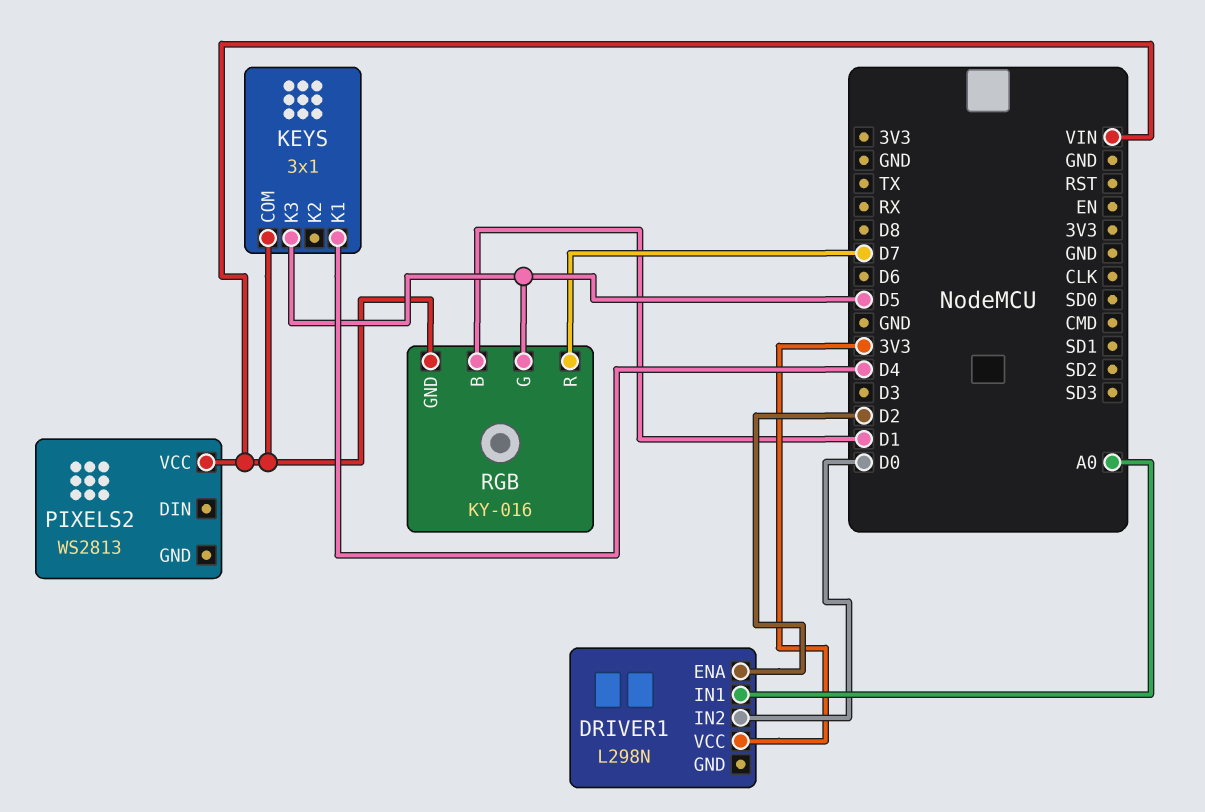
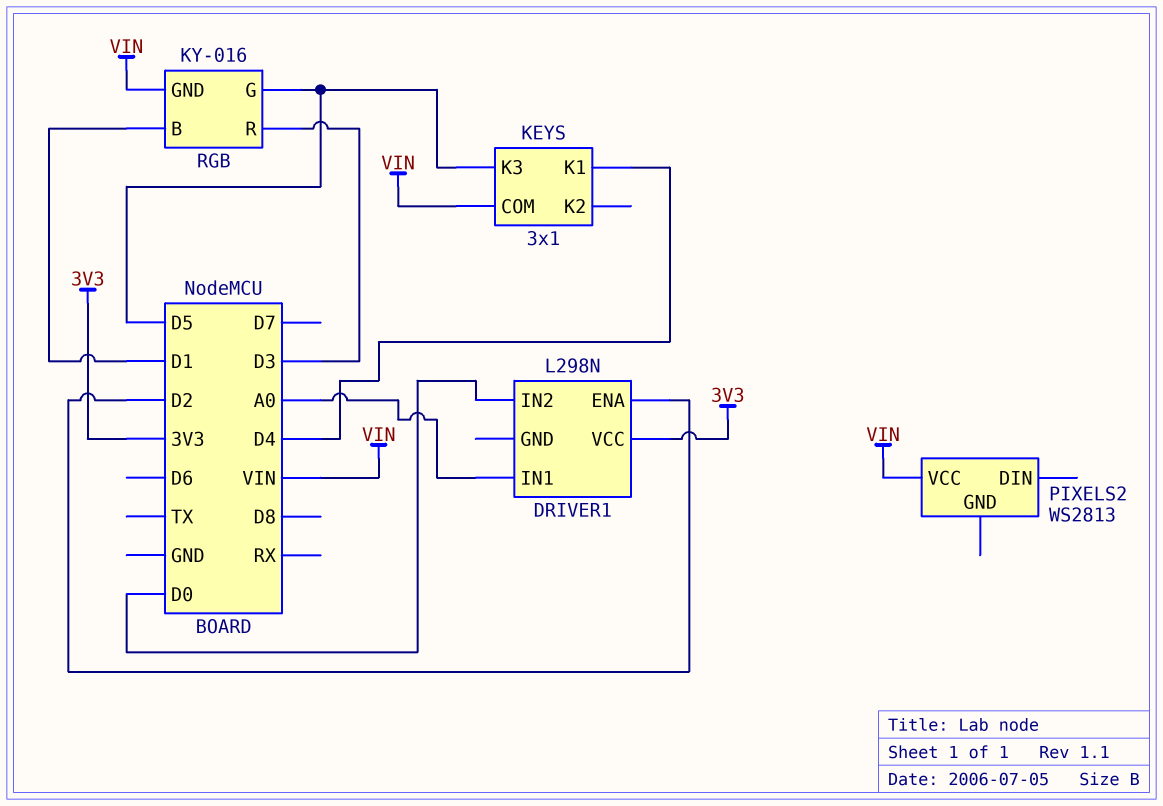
RGB pin R: D7 -> D3

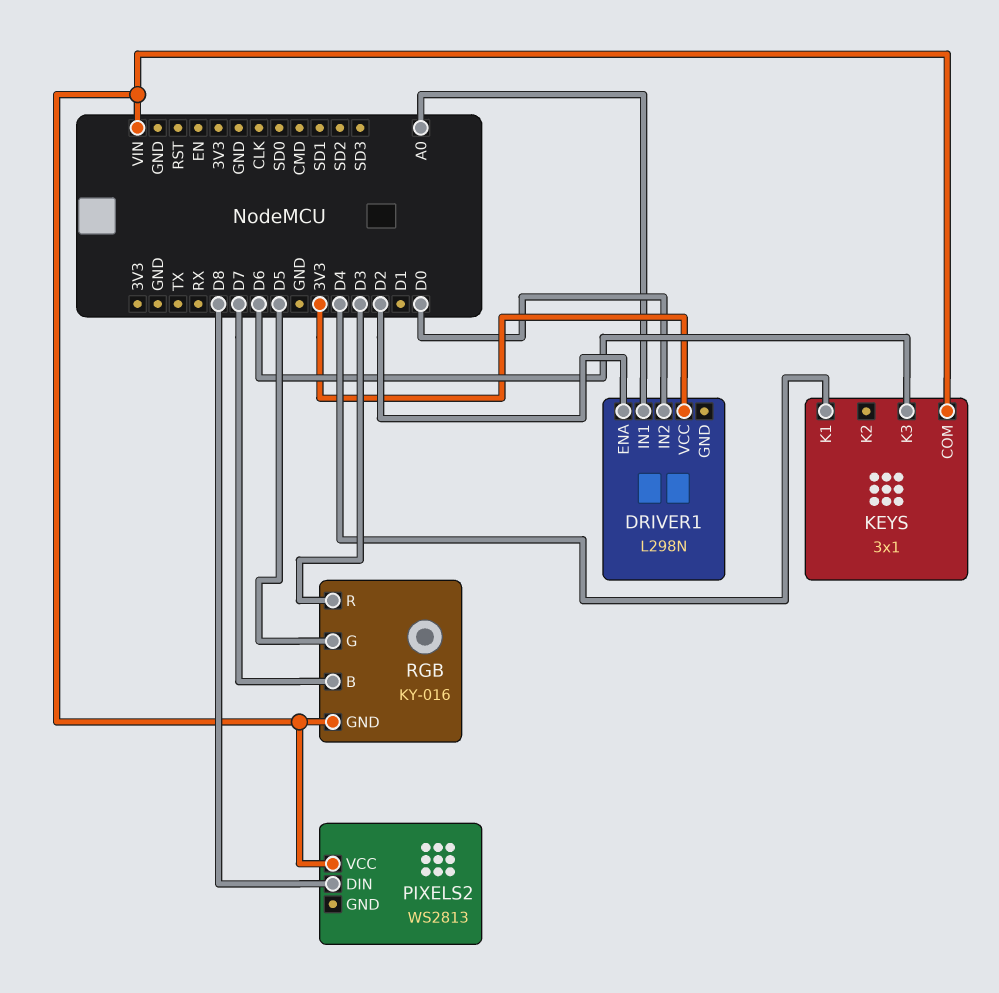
KEYS pin K3: D5 -> D6
PIXELS2 pin DIN: none -> D8
RGB pin B: D1 -> D7

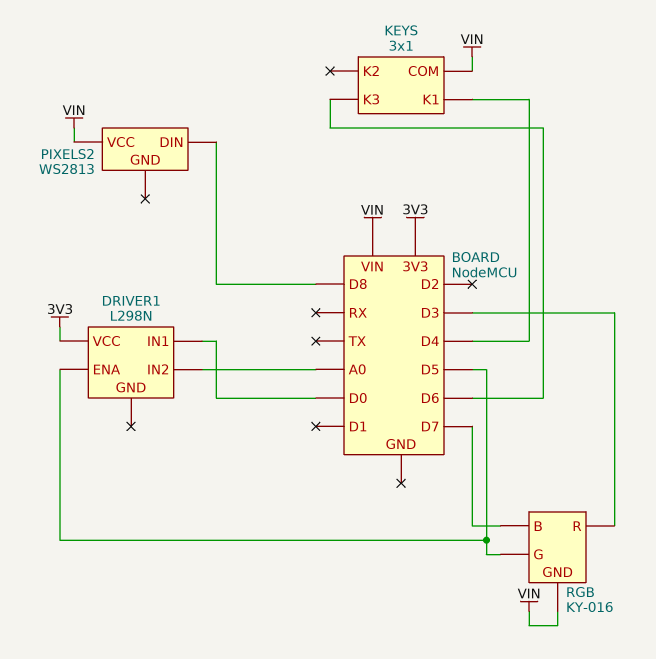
DRIVER1 pin ENA: D2 -> D5
DRIVER1 pin IN1: A0 -> D0
DRIVER1 pin IN2: D0 -> A0

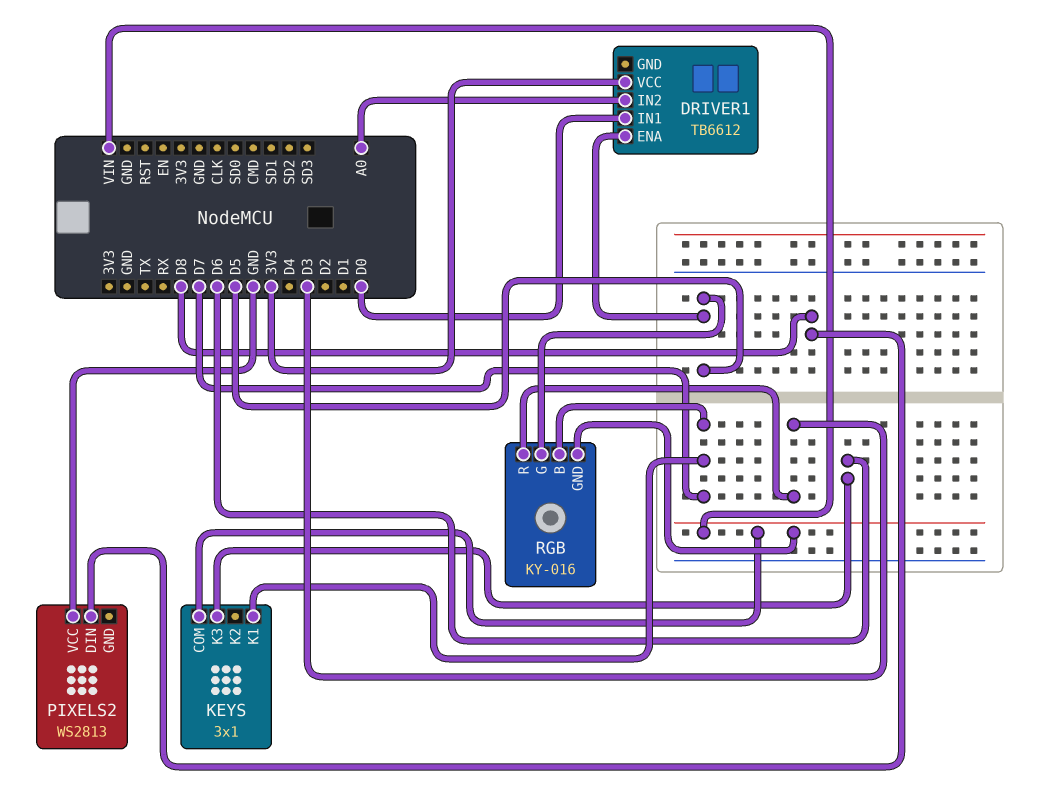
DRIVER1: L298N -> TB6612
KEYS pin K1: D4 -> D7
PIXELS2 pin VCC: VIN -> GND

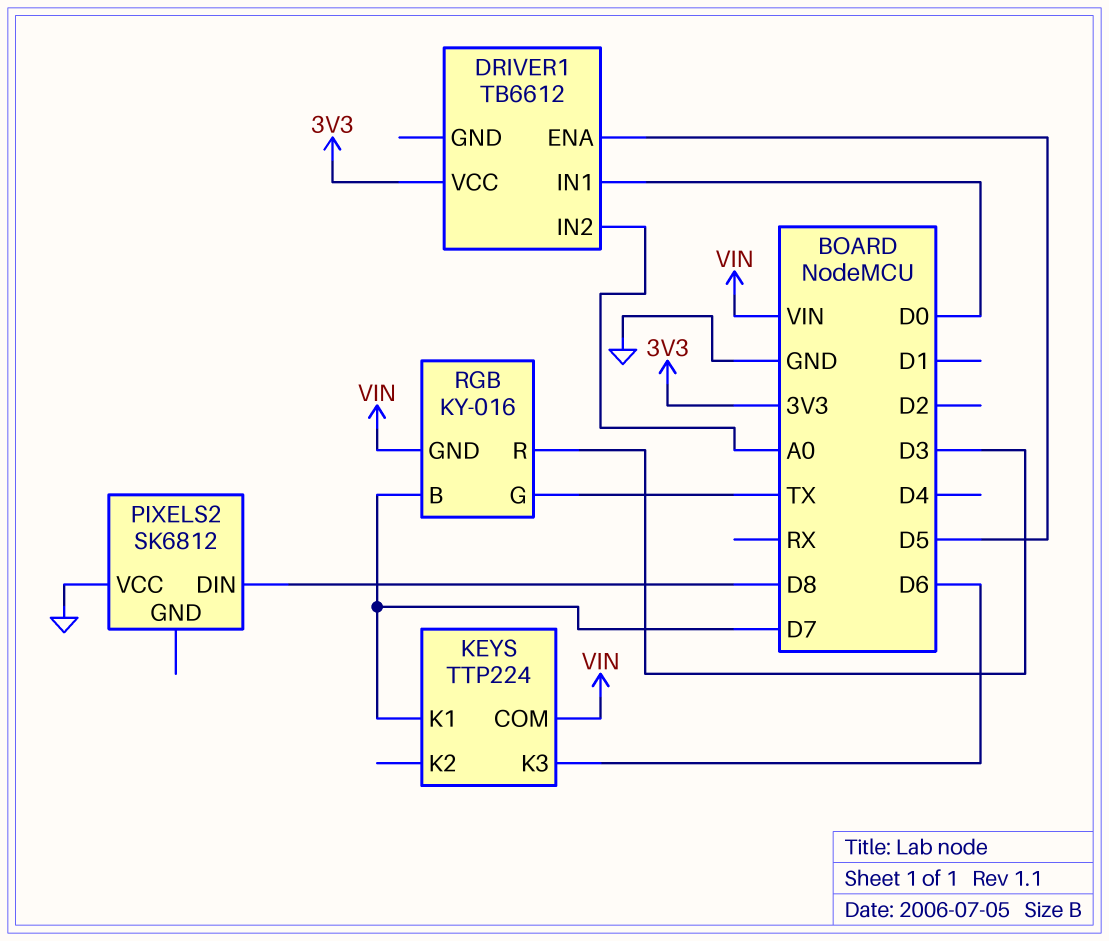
KEYS: 3x1 -> TTP224
PIXELS2: WS2813 -> SK6812
RGB pin G: D5 -> TX

